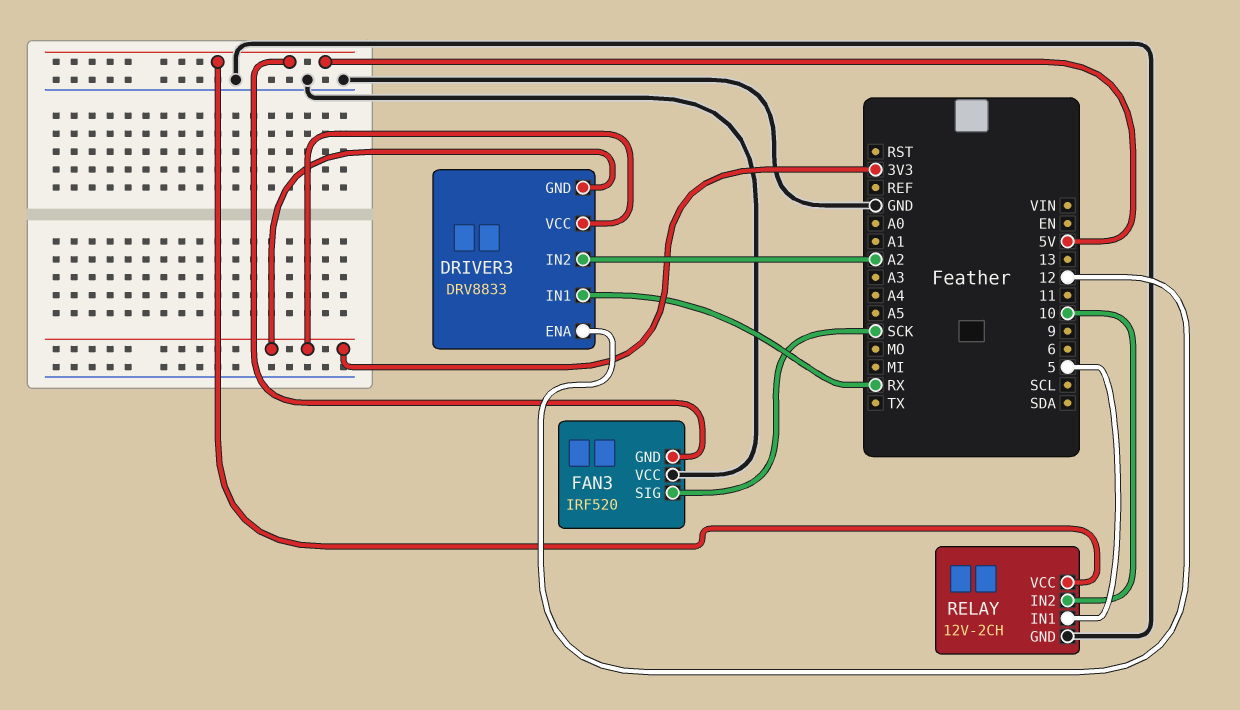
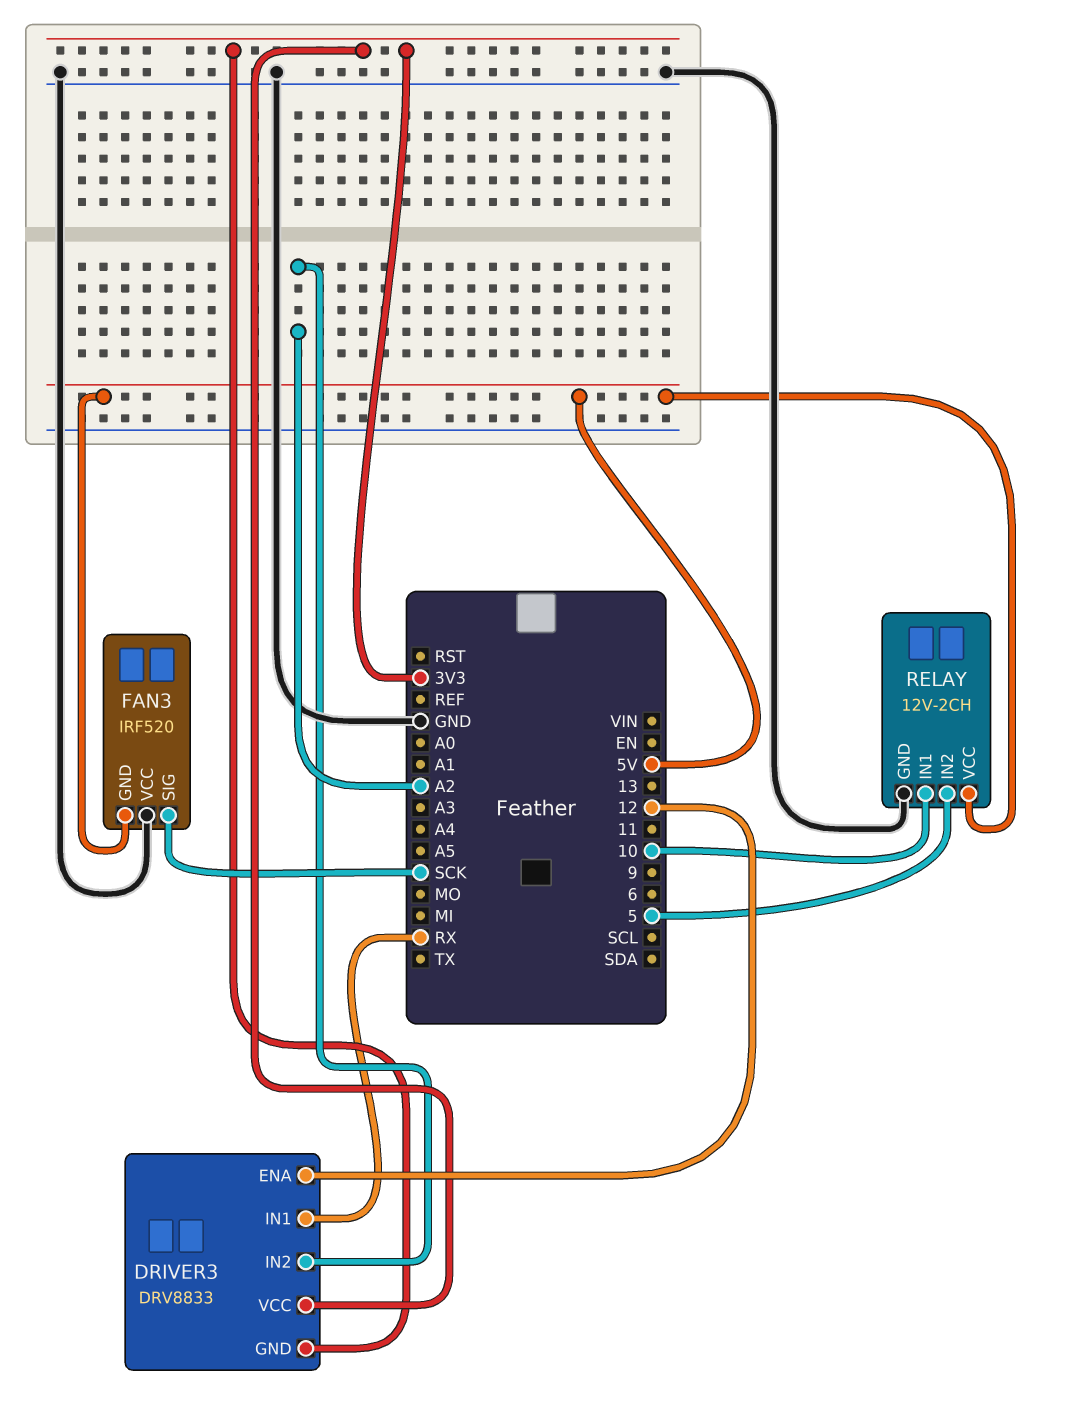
RELAY pin IN1: 5 -> 10
RELAY pin IN2: 10 -> 5

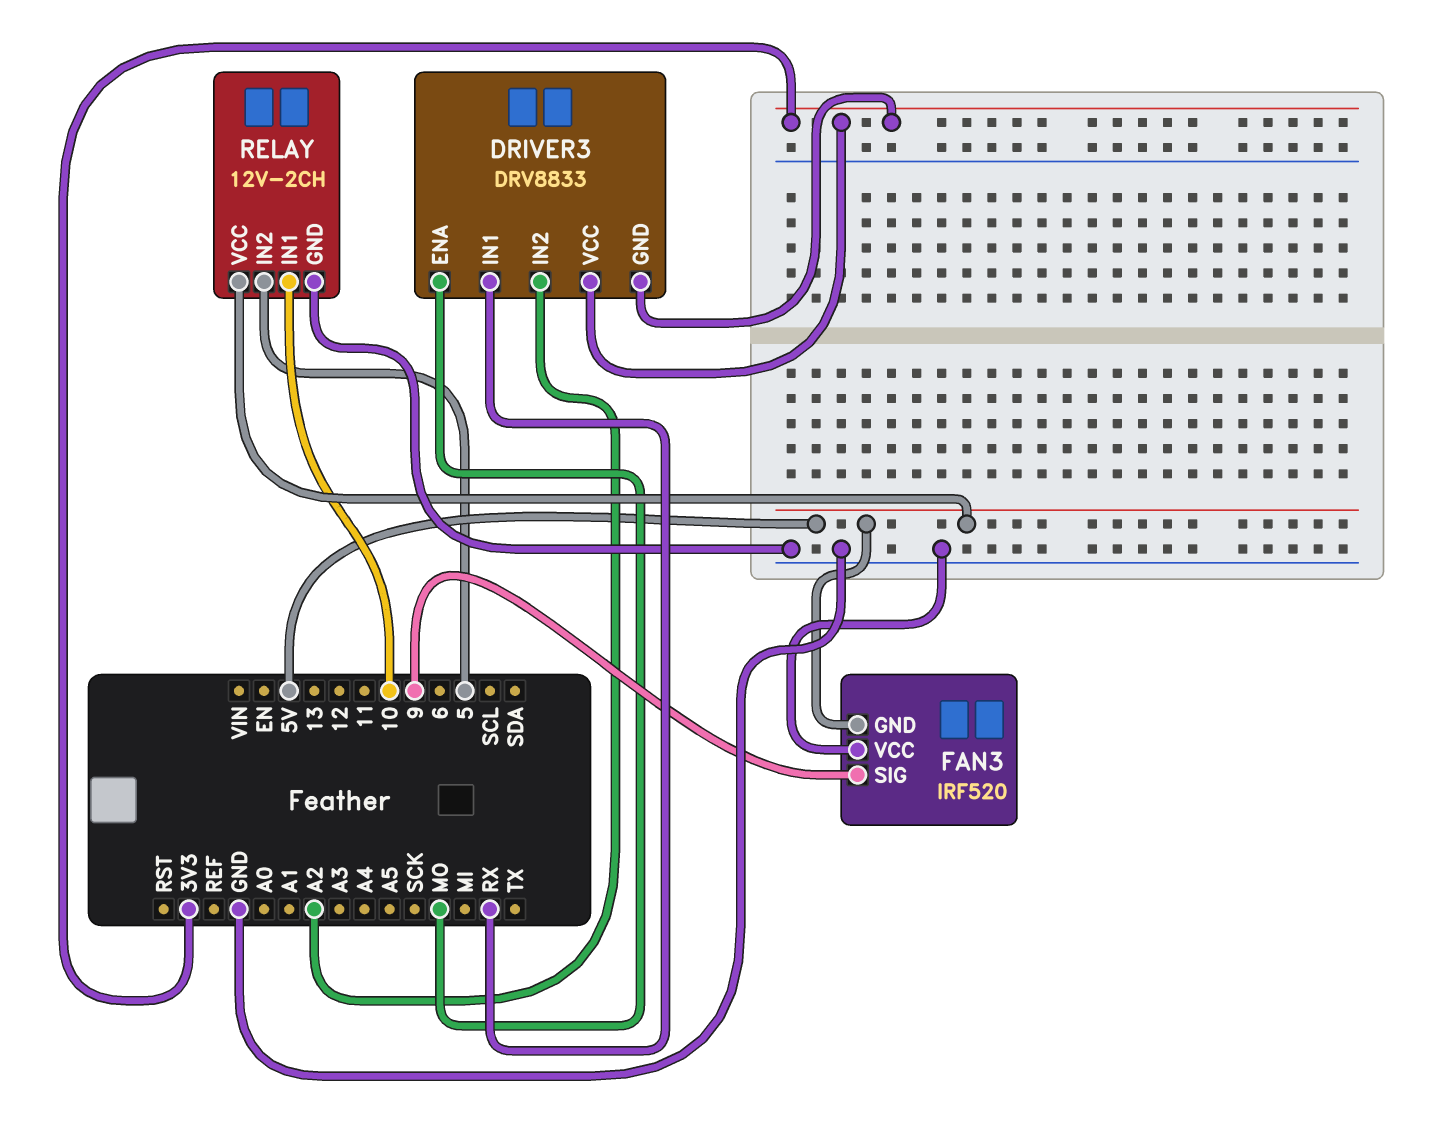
DRIVER3 pin ENA: 12 -> MO
FAN3 pin SIG: SCK -> 9

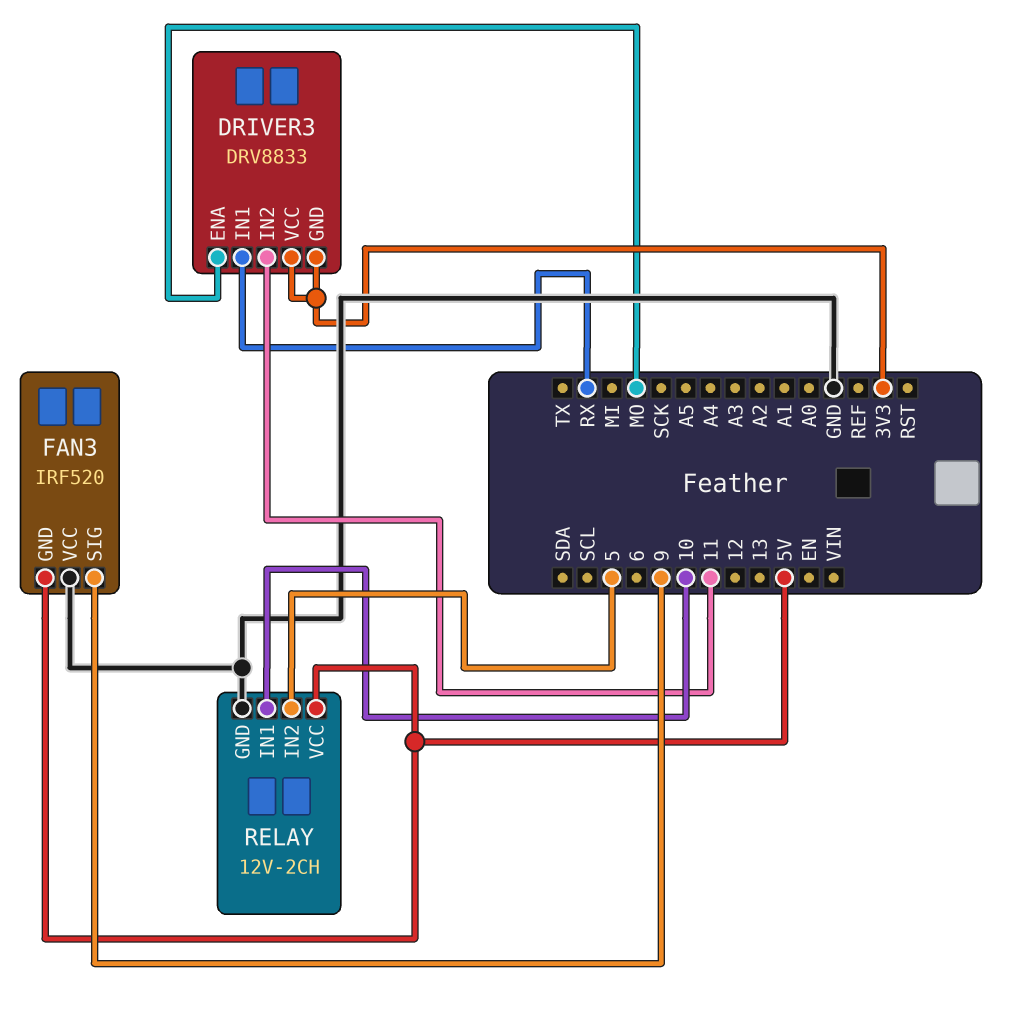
DRIVER3 pin IN2: A2 -> 11

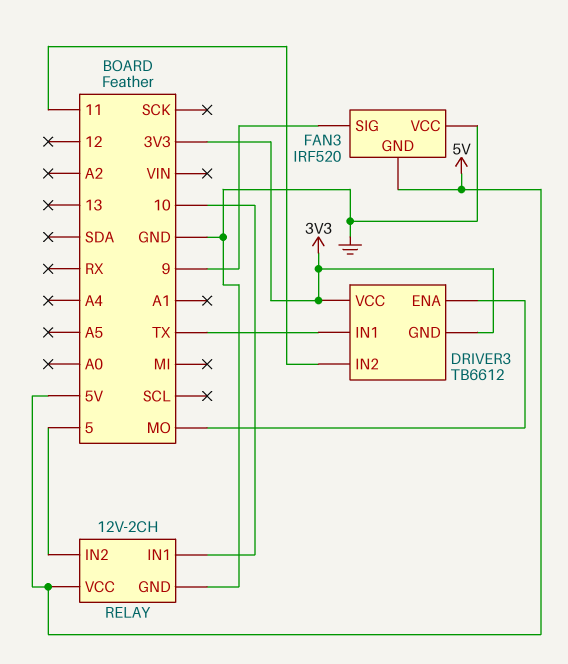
DRIVER3: DRV8833 -> TB6612
DRIVER3 pin IN1: RX -> TX

